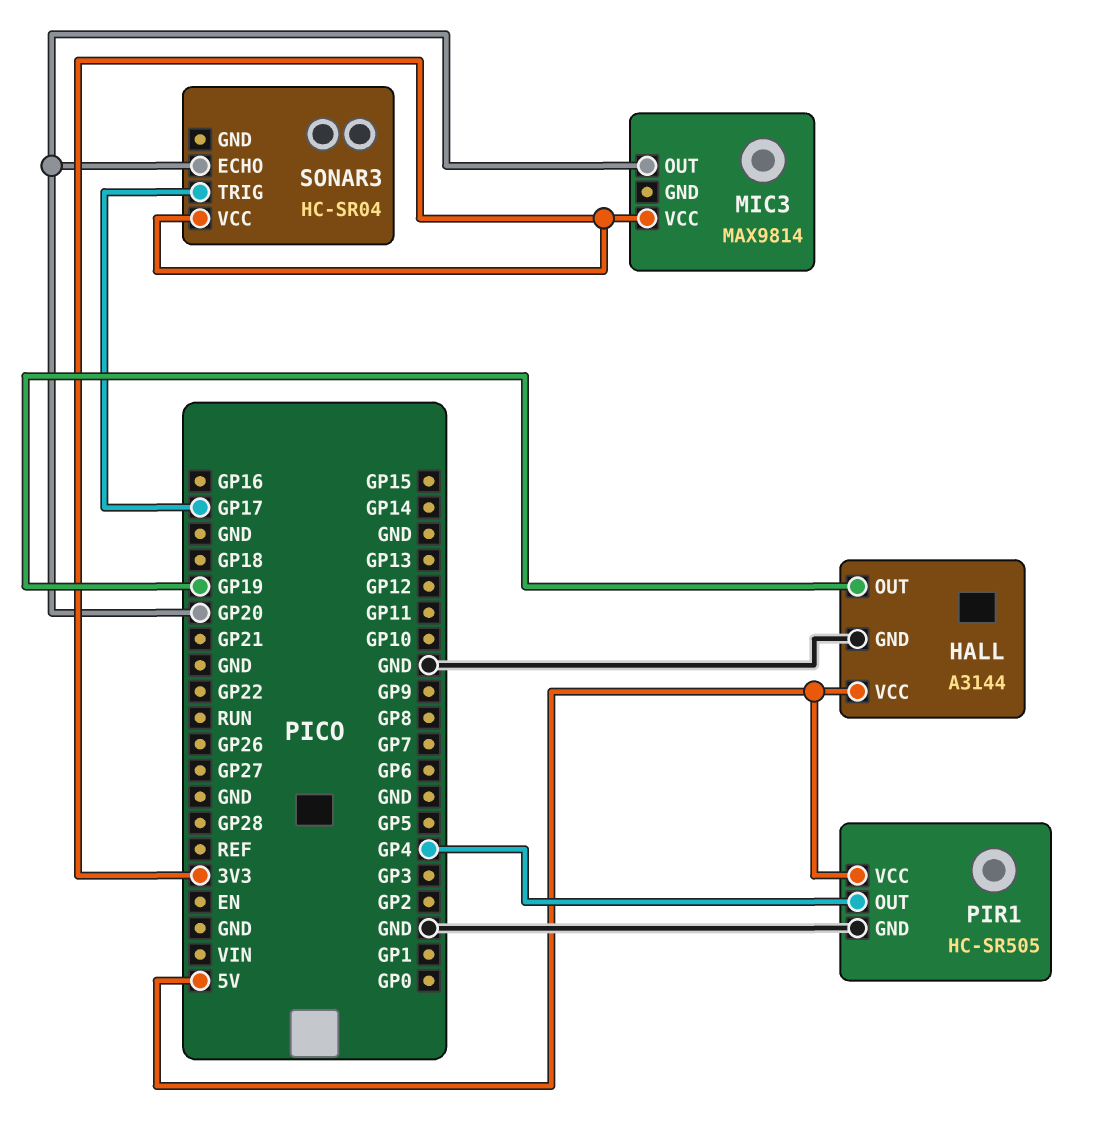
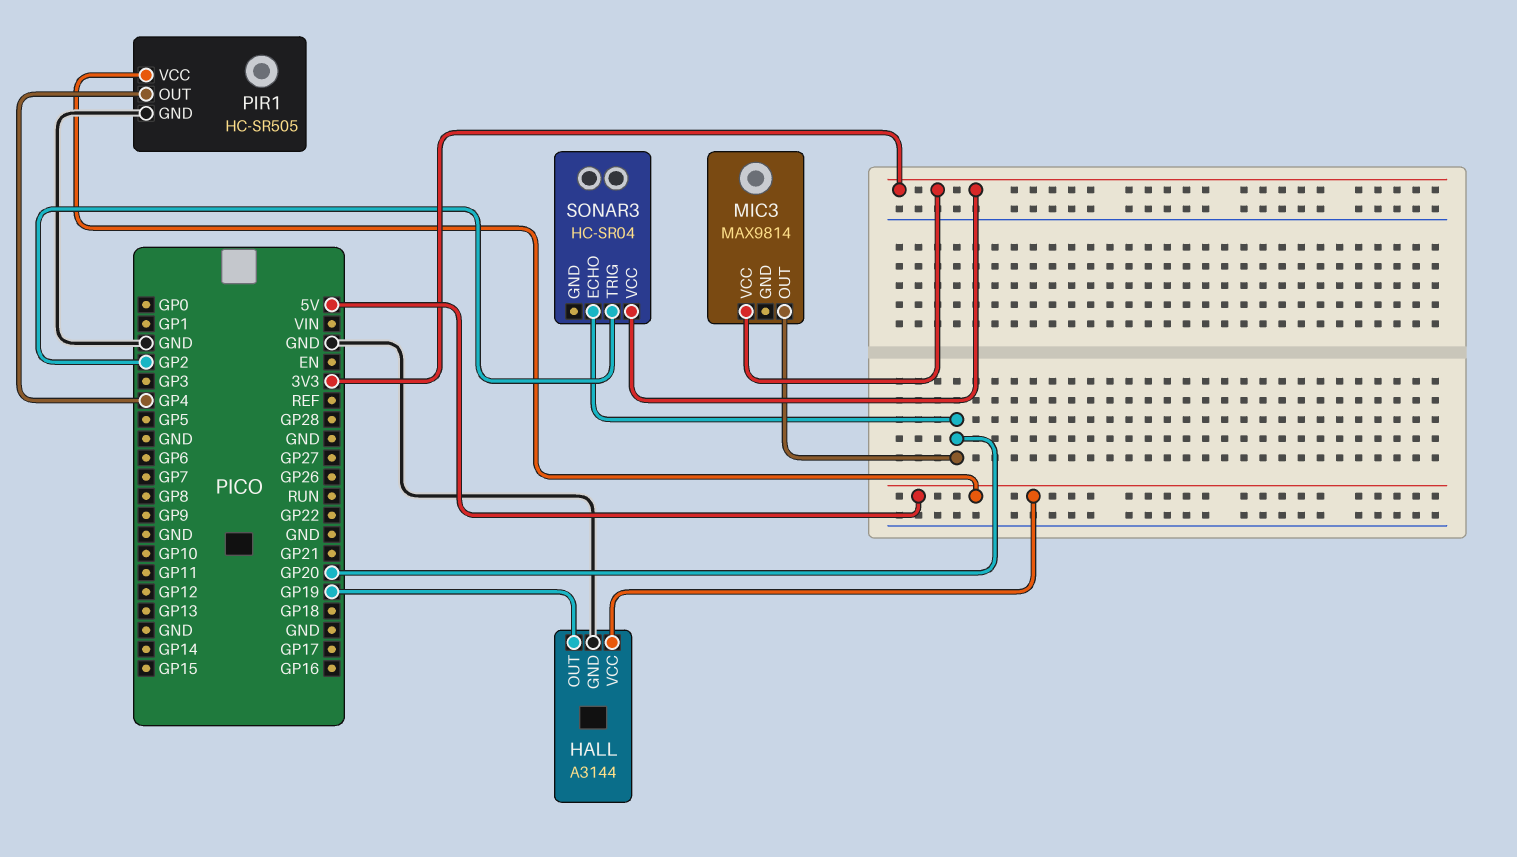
SONAR3 pin TRIG: GP17 -> GP2

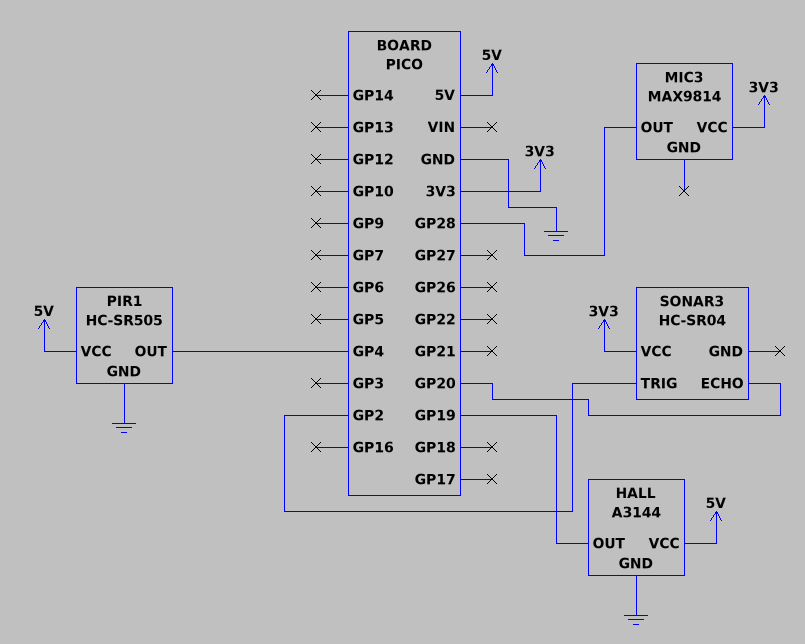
MIC3 pin OUT: GP20 -> GP28

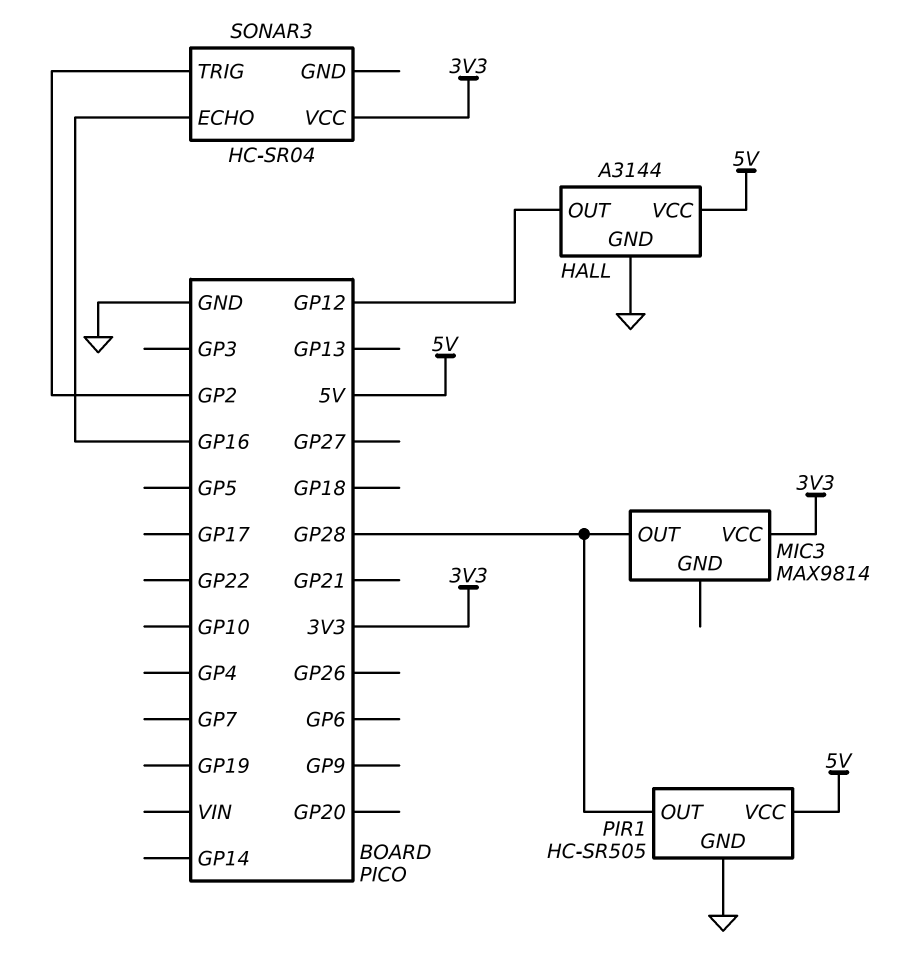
HALL pin OUT: GP19 -> GP12
PIR1 pin OUT: GP4 -> GP28
SONAR3 pin ECHO: GP20 -> GP16

